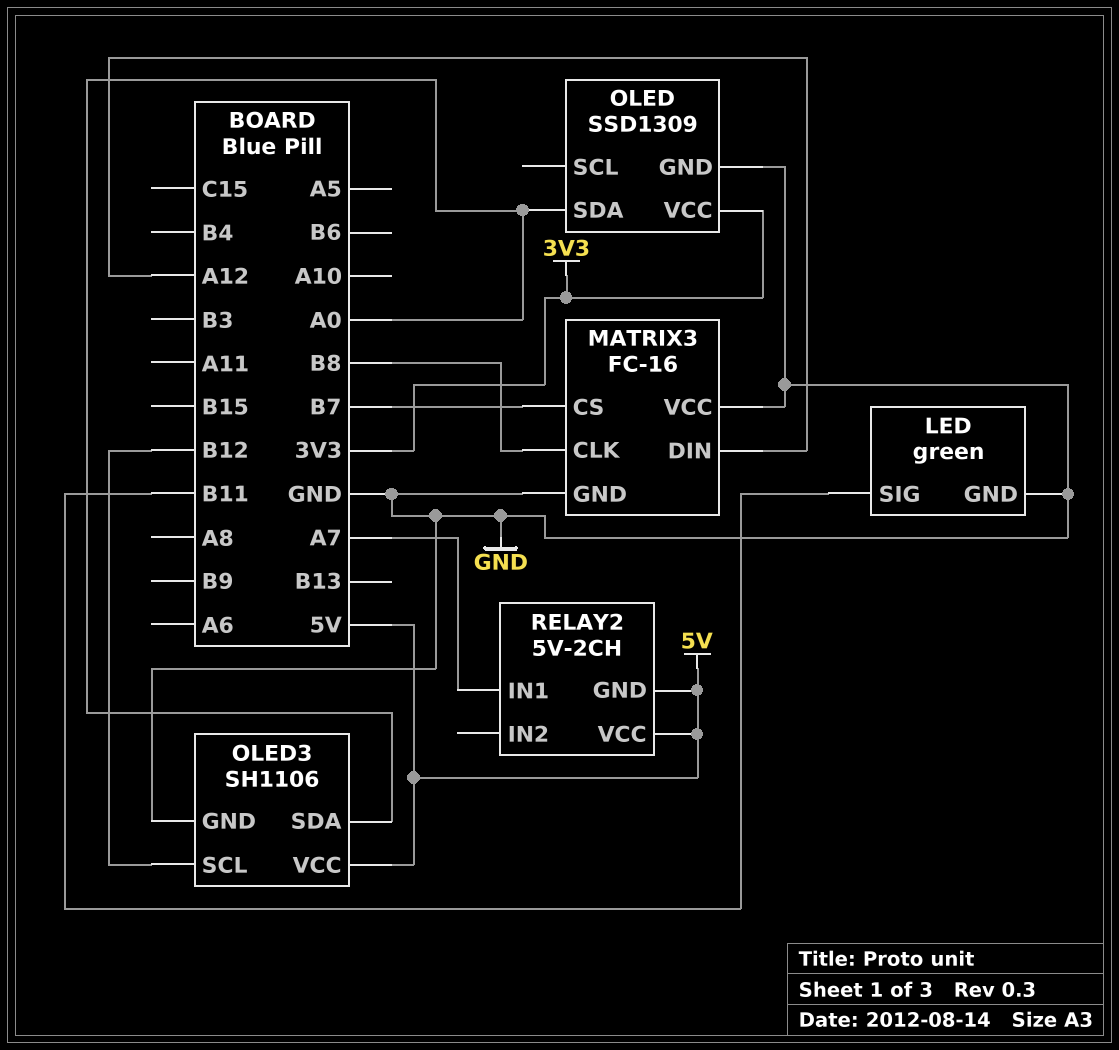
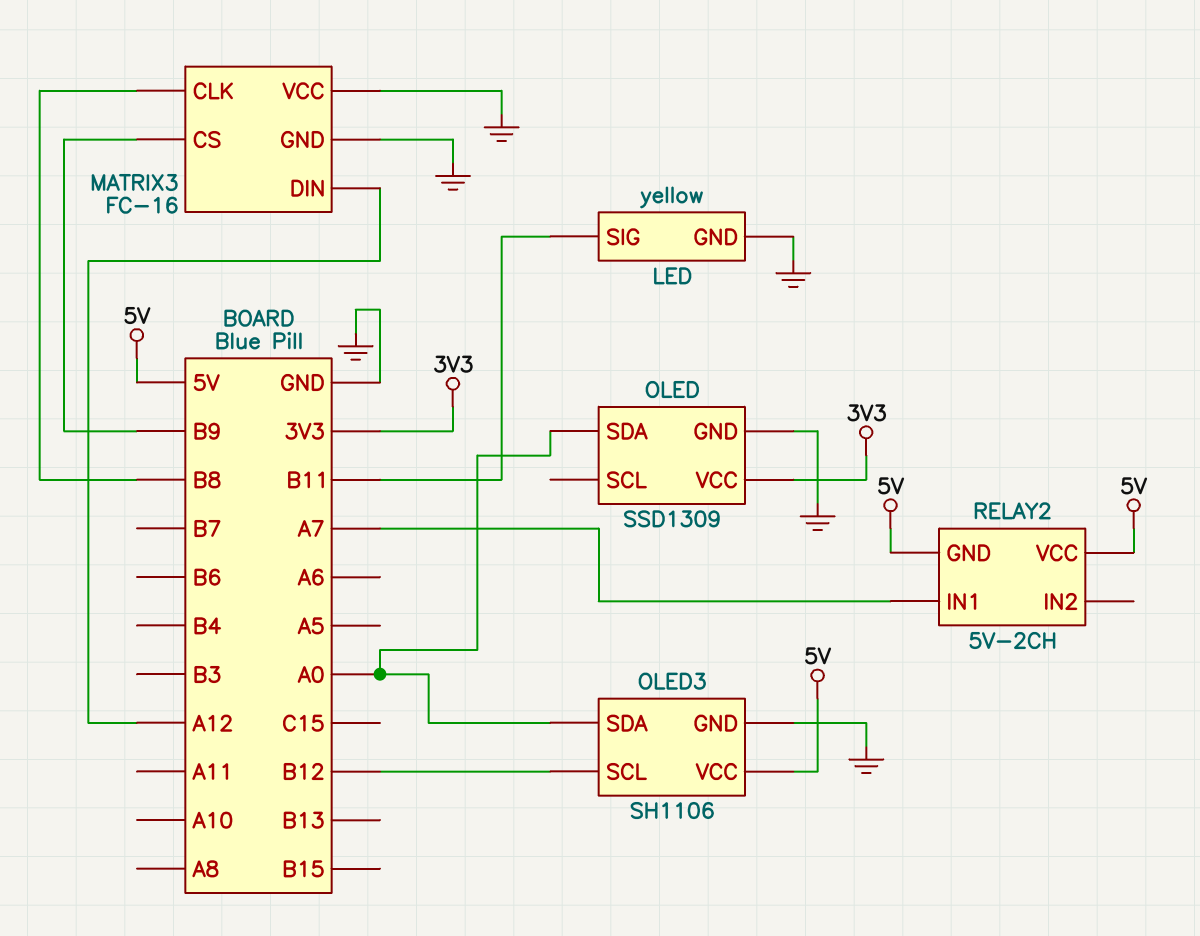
LED: green -> yellow
MATRIX3 pin CS: B7 -> B9

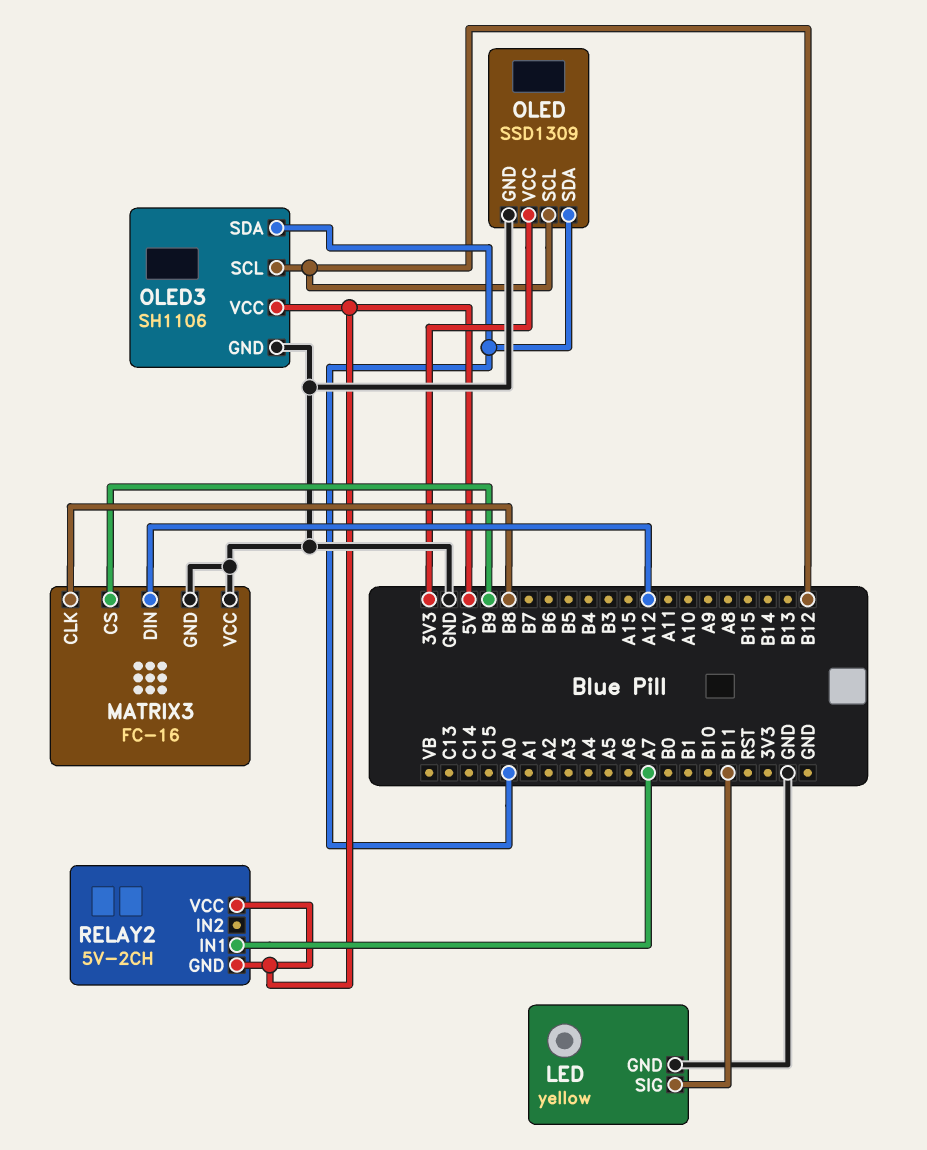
OLED pin SCL: none -> B12

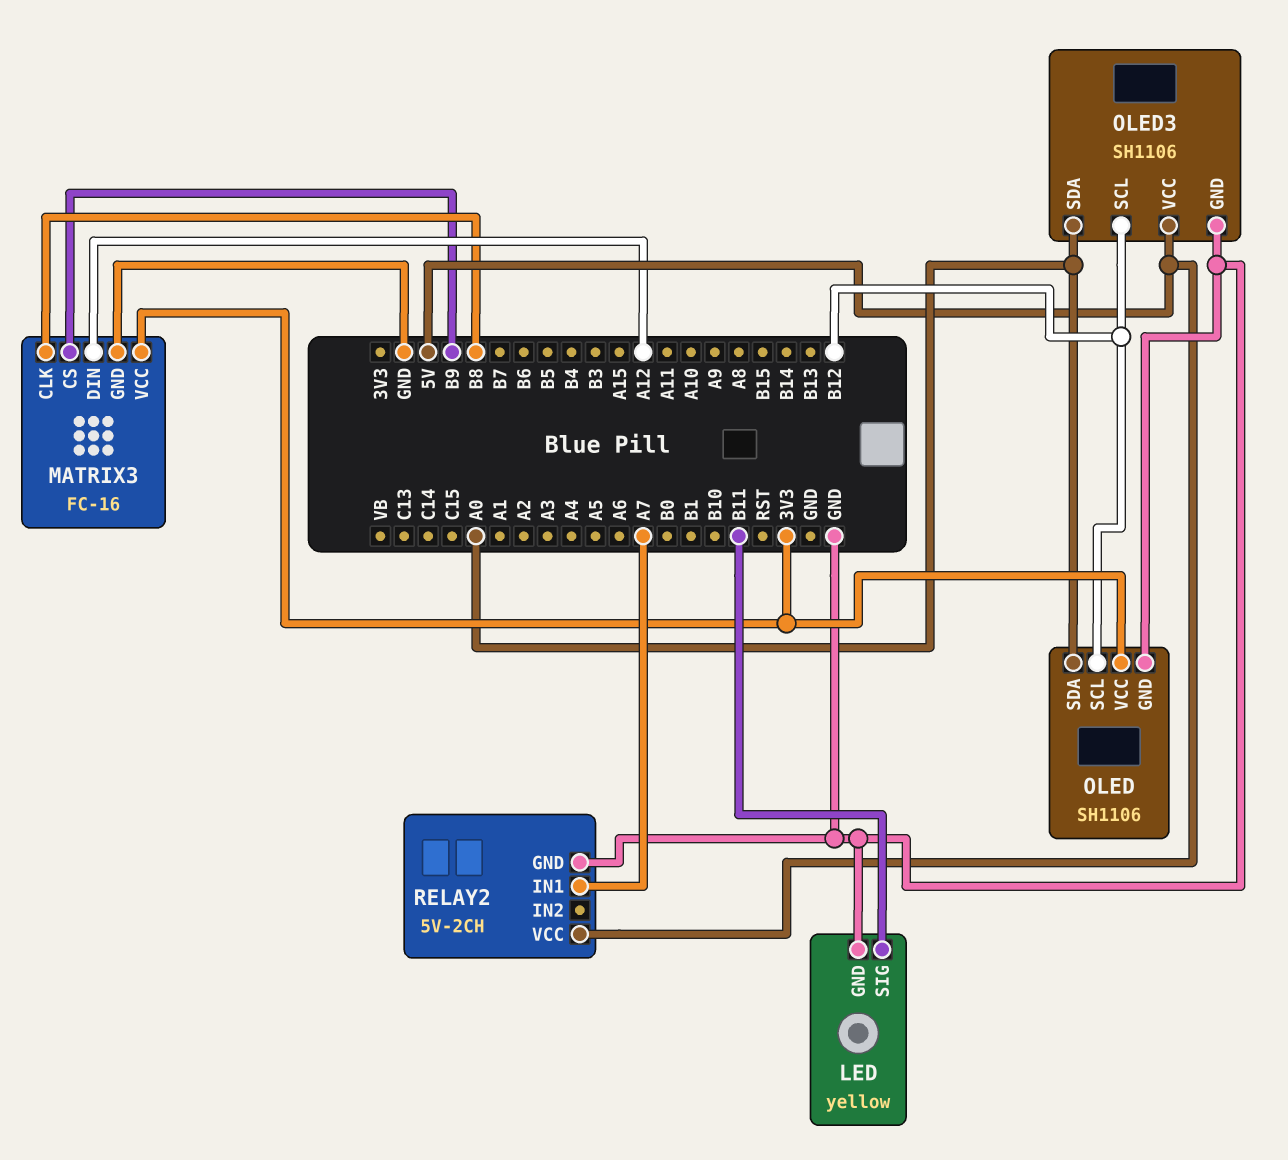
MATRIX3 pin VCC: GND -> 3V3
OLED: SSD1309 -> SH1106
RELAY2 pin GND: 5V -> GND

